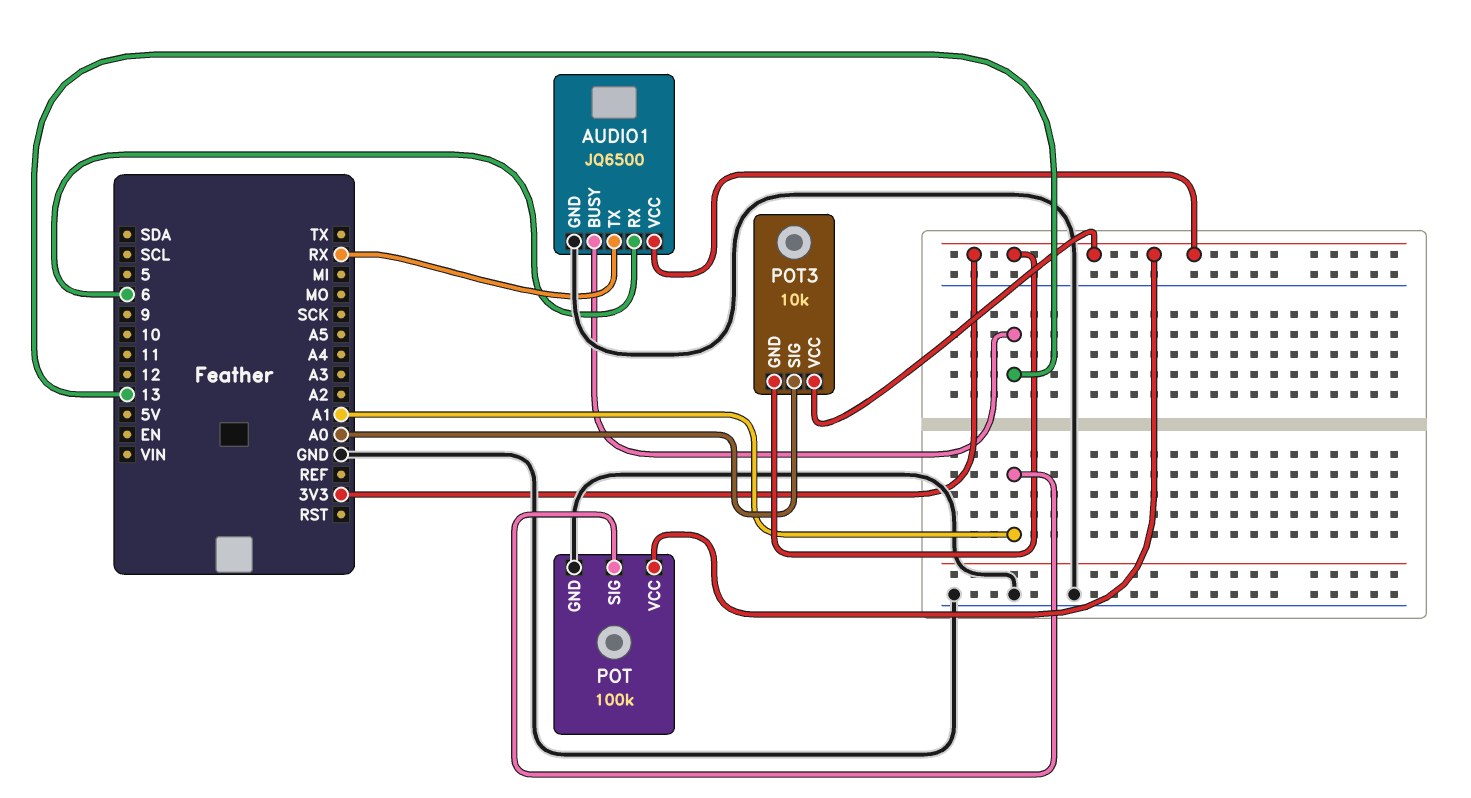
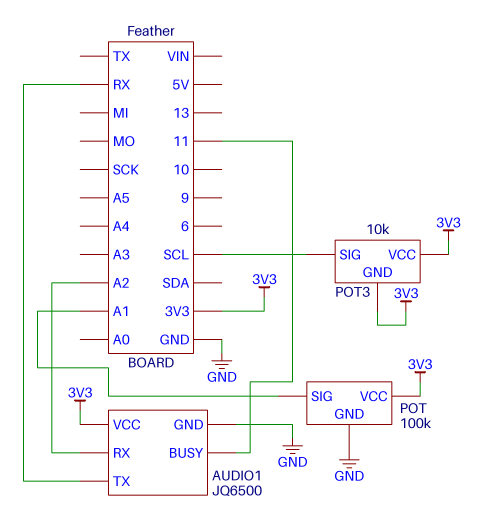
AUDIO1 pin BUSY: 13 -> 11
AUDIO1 pin RX: 6 -> A2
POT3 pin SIG: A0 -> SCL

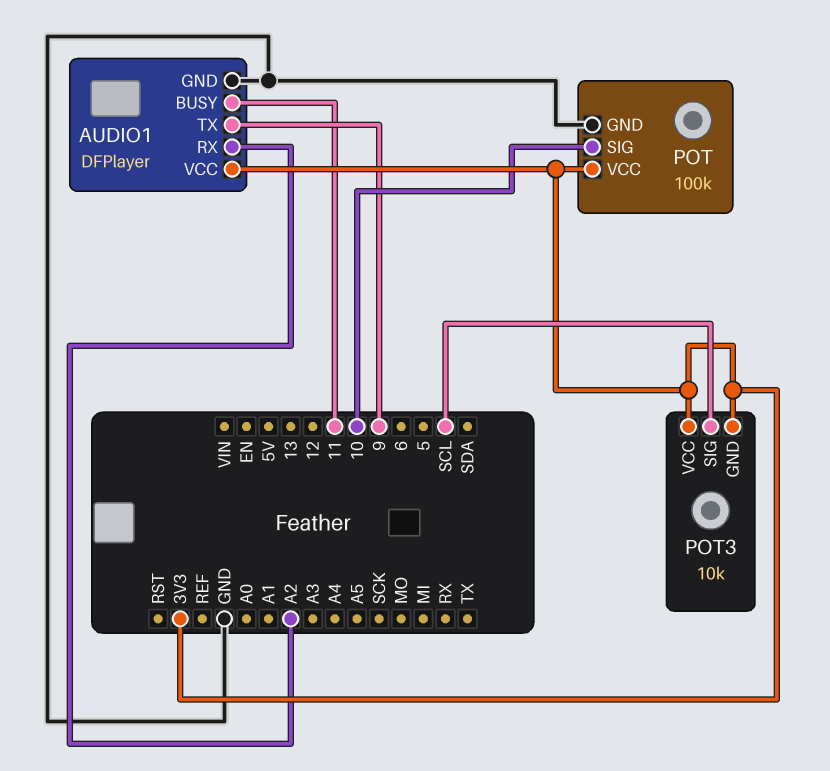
AUDIO1: JQ6500 -> DFPlayer
AUDIO1 pin TX: RX -> 9
POT pin SIG: A1 -> 10

